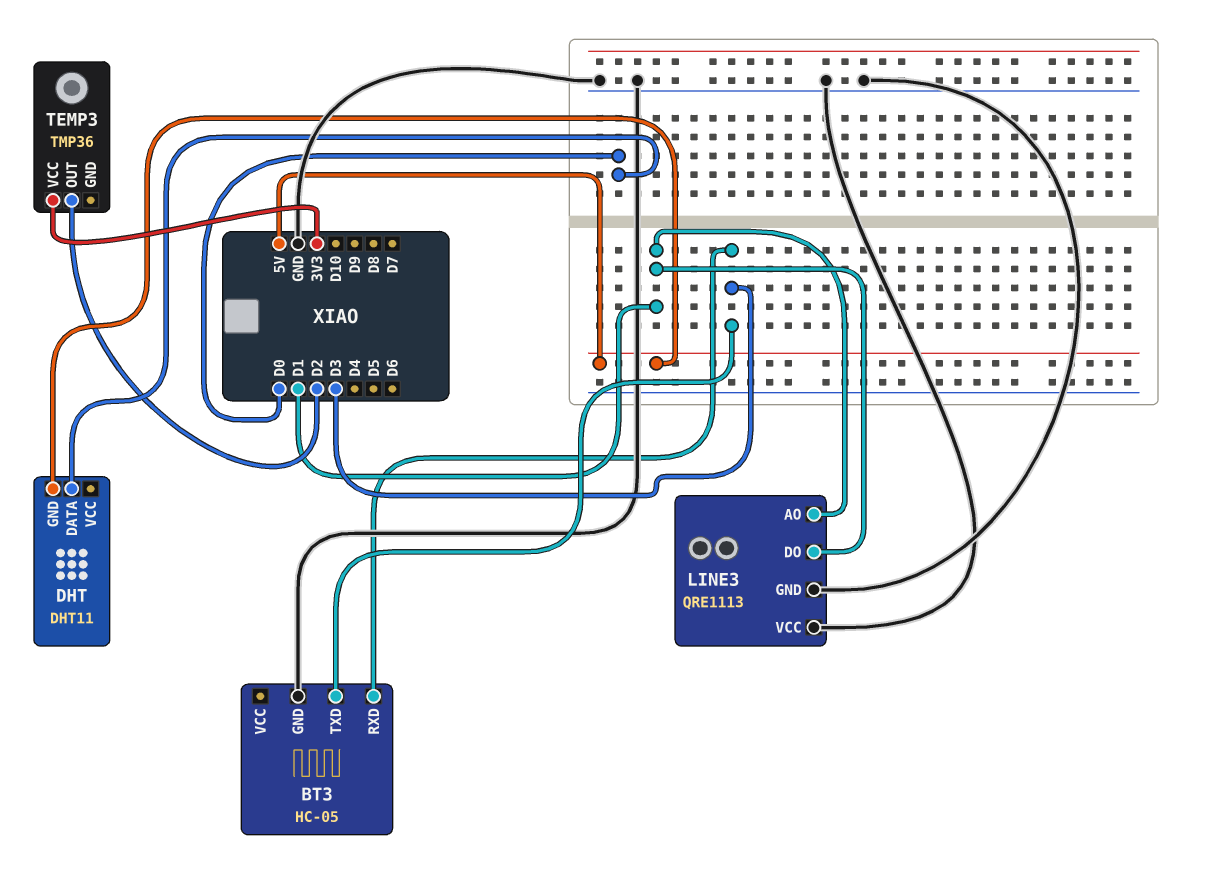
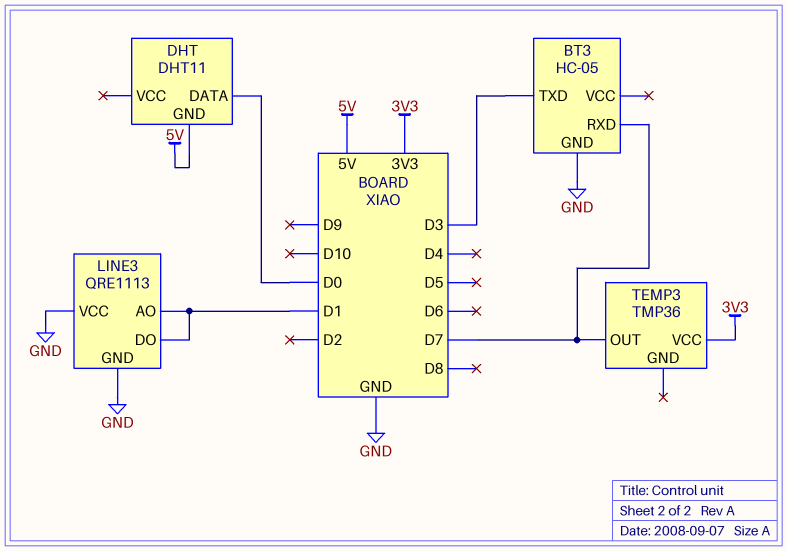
BT3 pin RXD: D3 -> D7
TEMP3 pin OUT: D2 -> D7

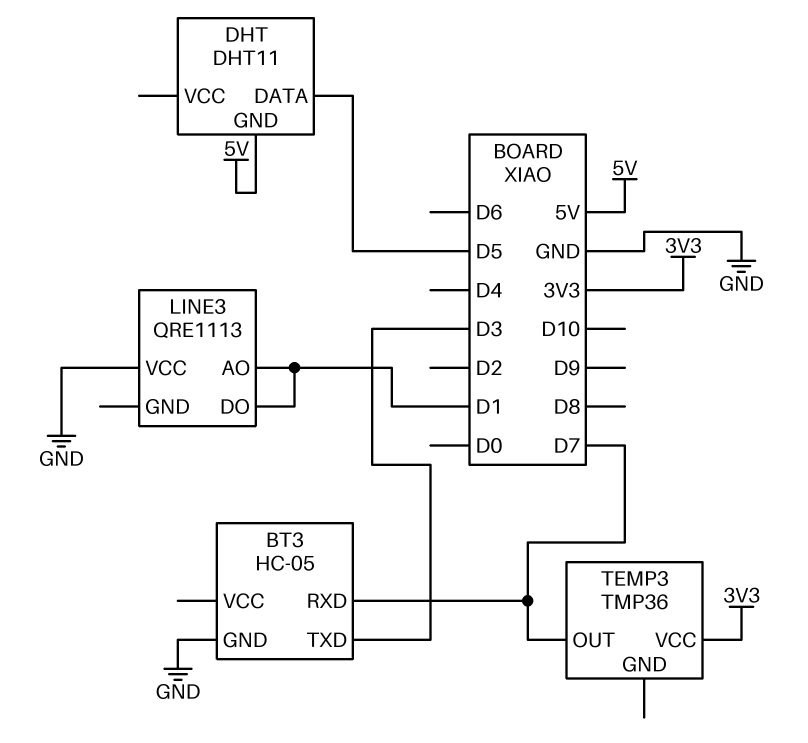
DHT pin DATA: D0 -> D5
LINE3 pin GND: GND -> none

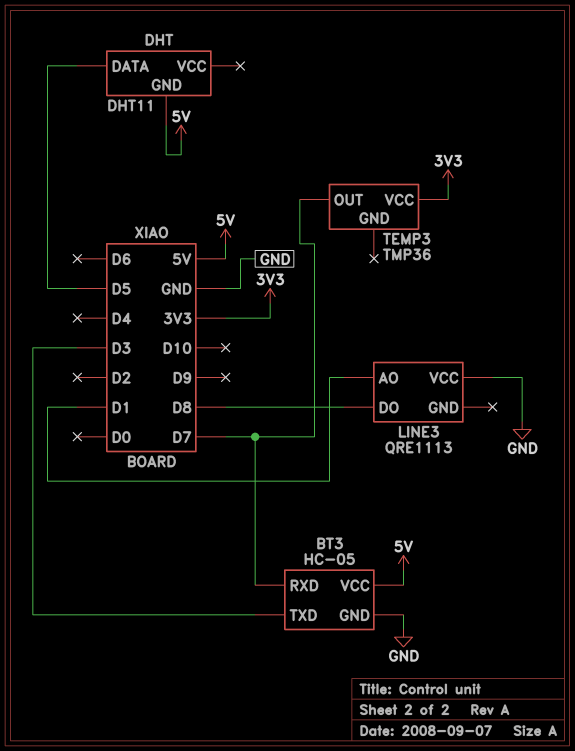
BT3 pin VCC: none -> 5V
LINE3 pin DO: D1 -> D8

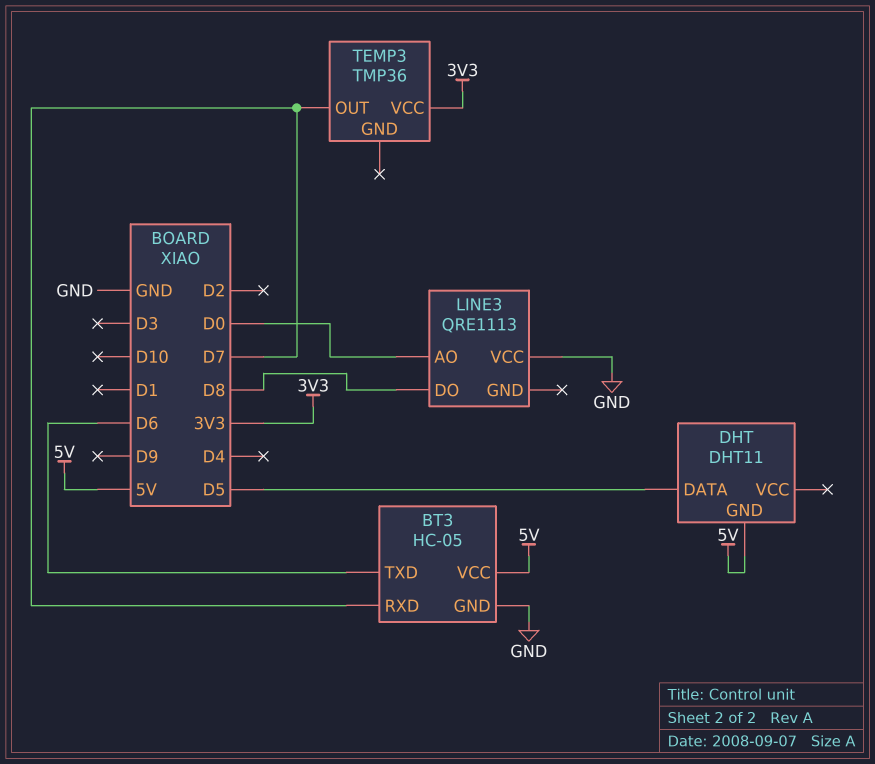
BT3 pin TXD: D3 -> D6
LINE3 pin AO: D1 -> D0

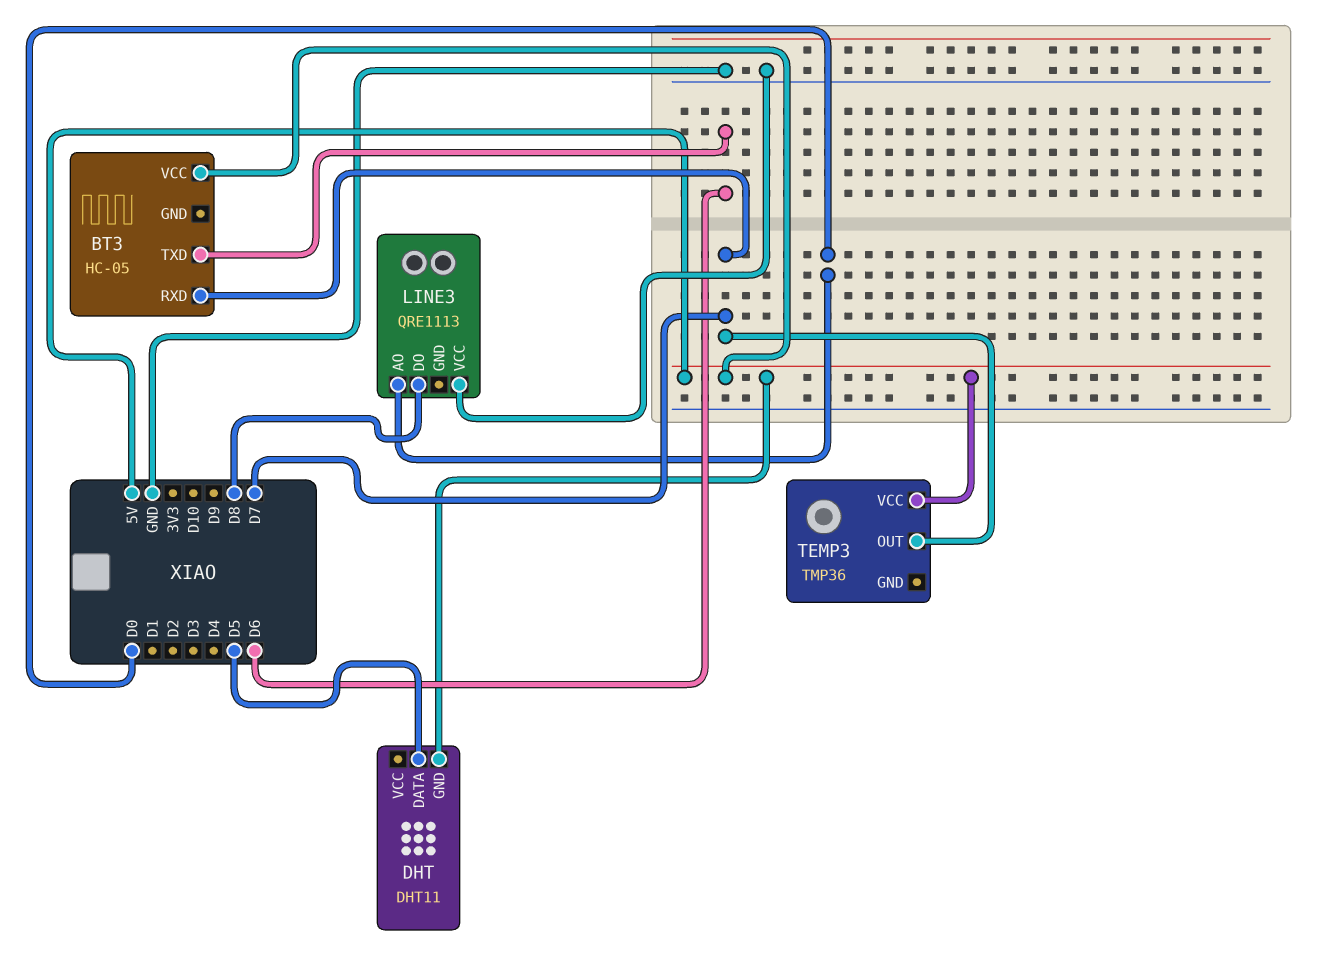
BT3 pin GND: GND -> none
TEMP3 pin VCC: 3V3 -> 5V

